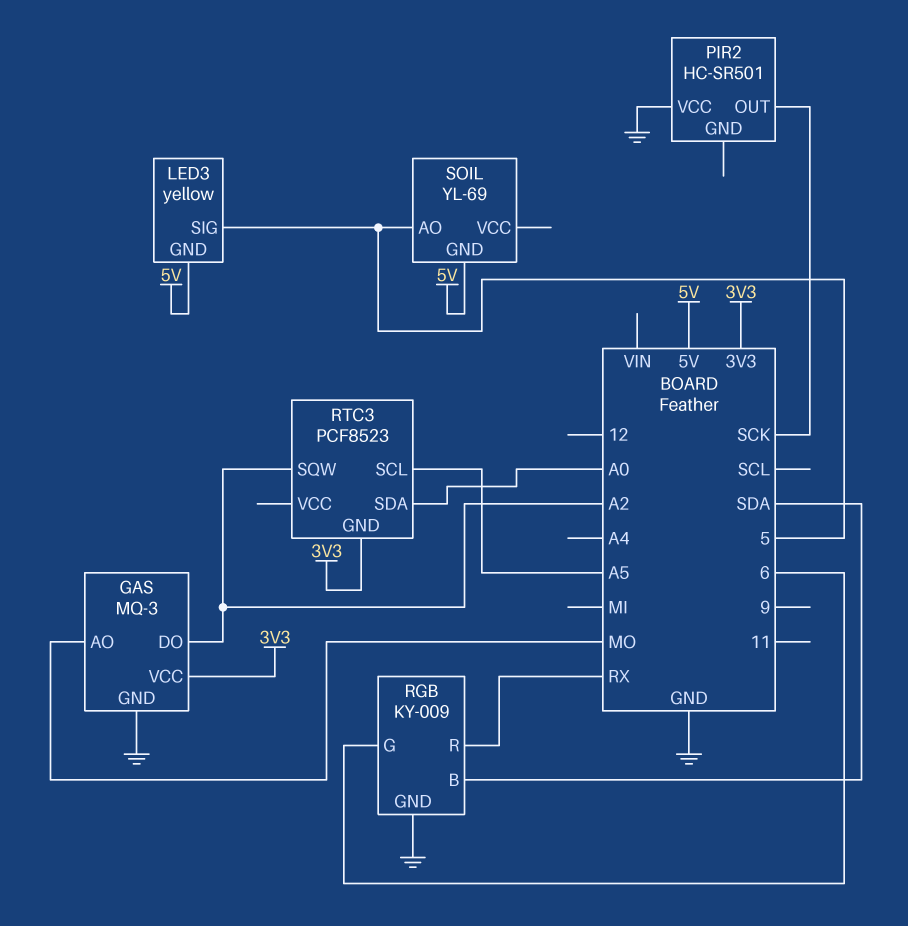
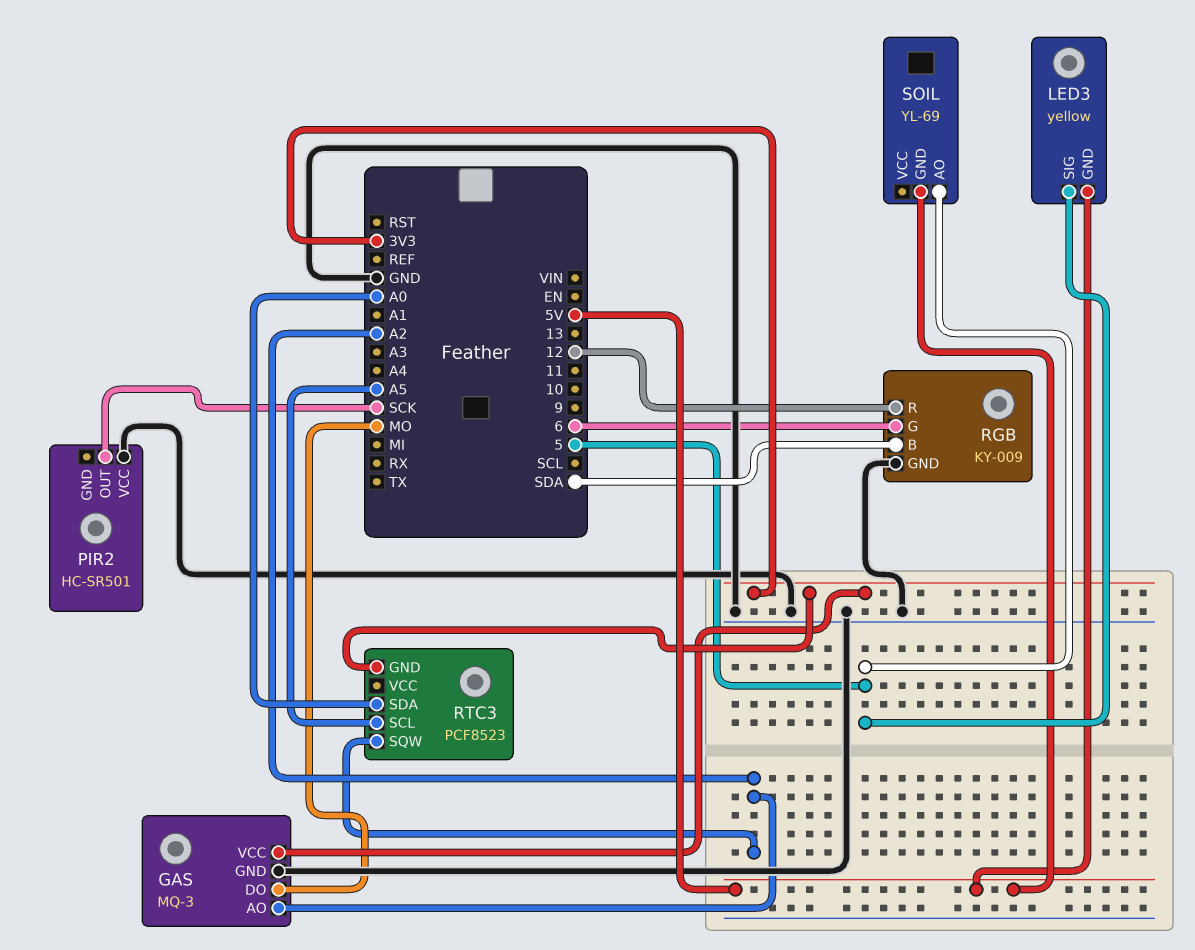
GAS pin AO: MO -> A2
GAS pin DO: A2 -> MO
RGB pin R: RX -> 12

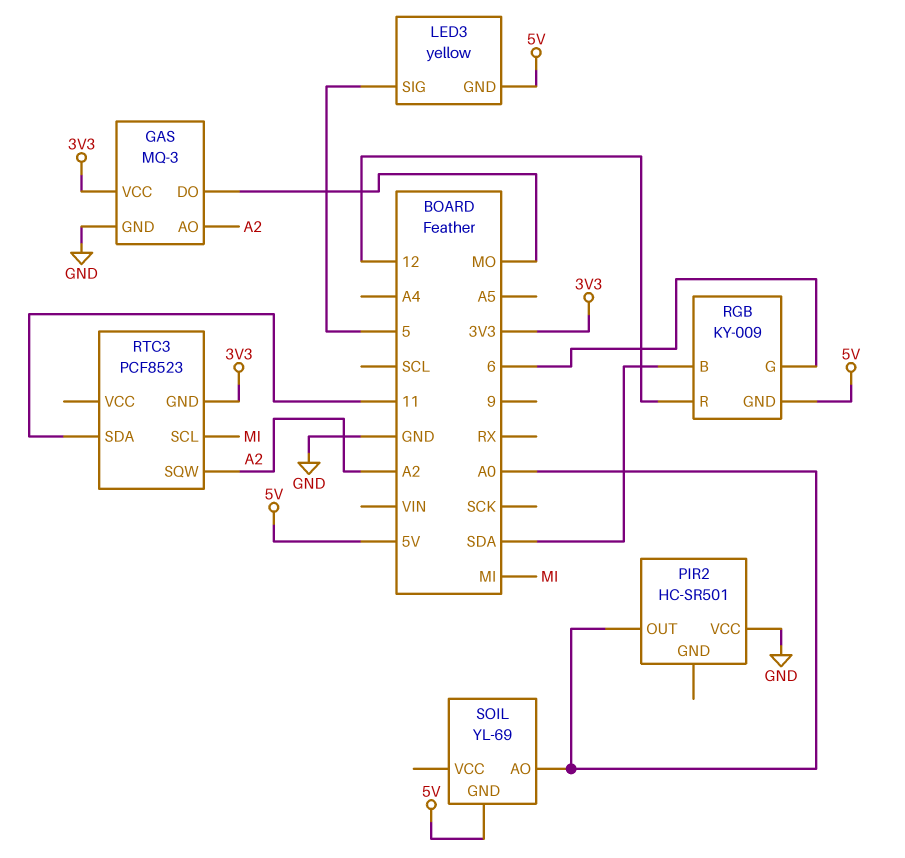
PIR2 pin OUT: SCK -> A0
RGB pin GND: GND -> 5V
RTC3 pin SCL: A5 -> MI
RTC3 pin SDA: A0 -> 11
SOIL pin AO: 5 -> A0

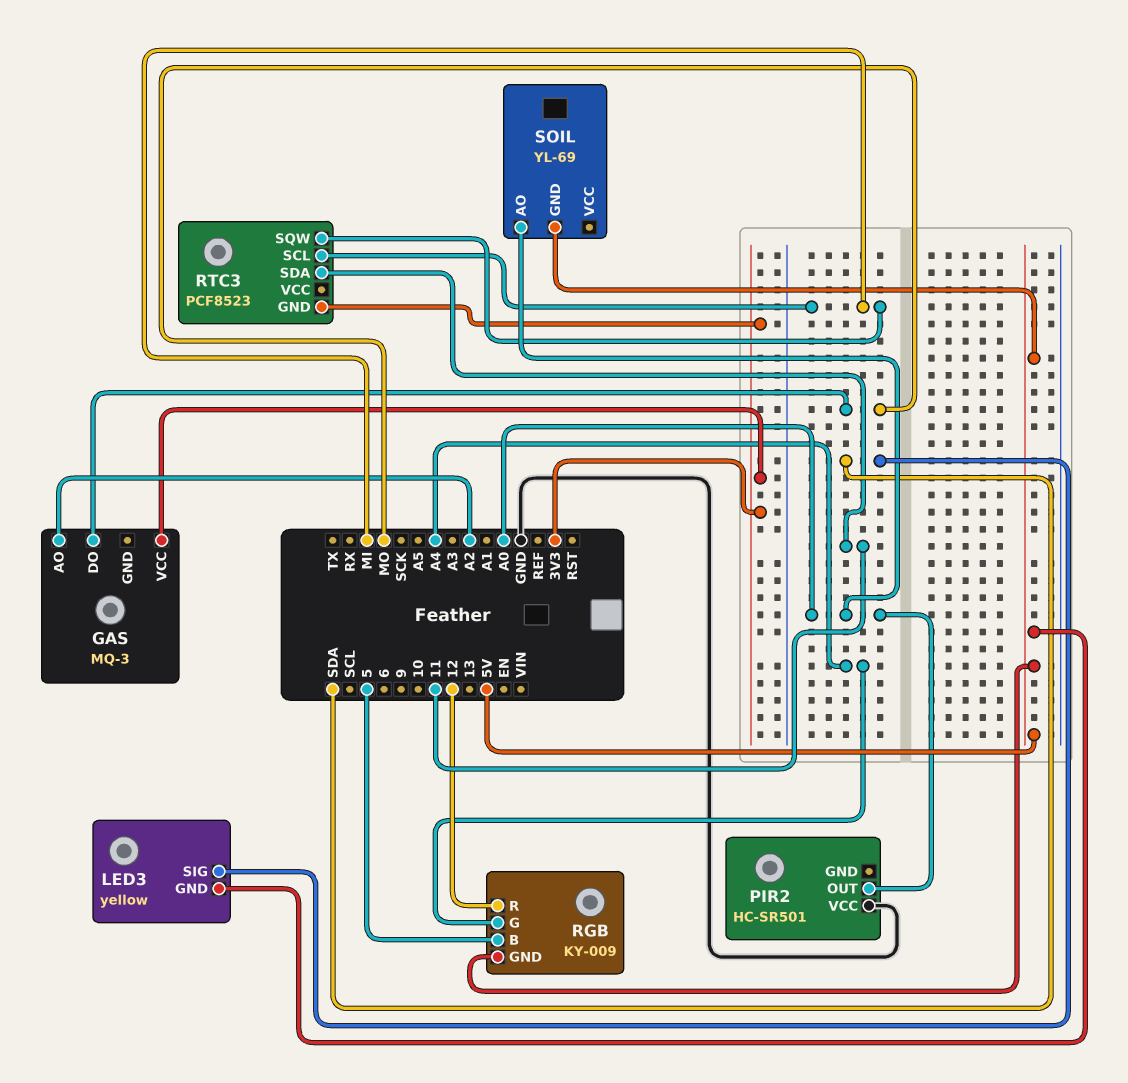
GAS pin GND: GND -> none
LED3 pin SIG: 5 -> SDA
RGB pin B: SDA -> 5
RGB pin G: 6 -> A4
RTC3 pin SQW: A2 -> MI

